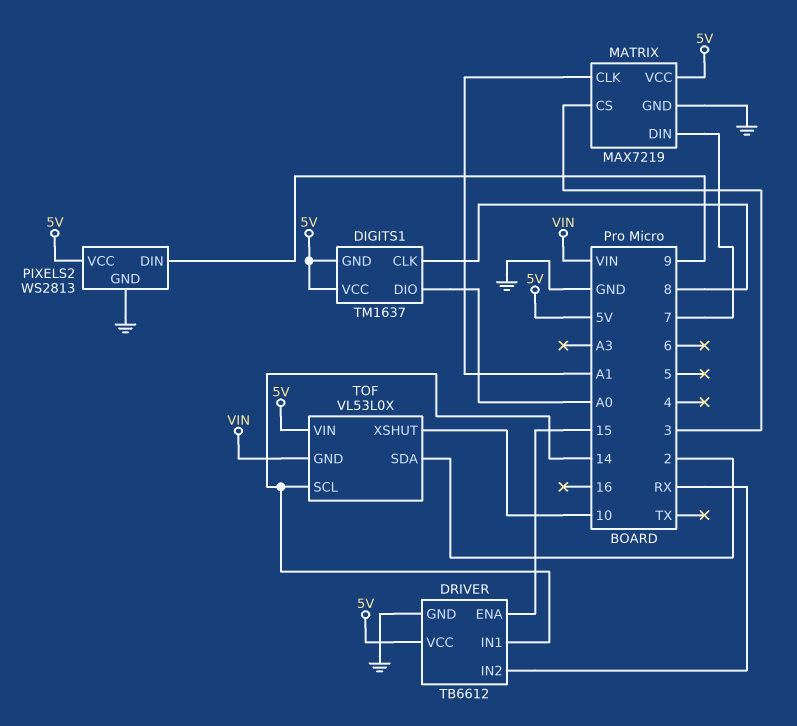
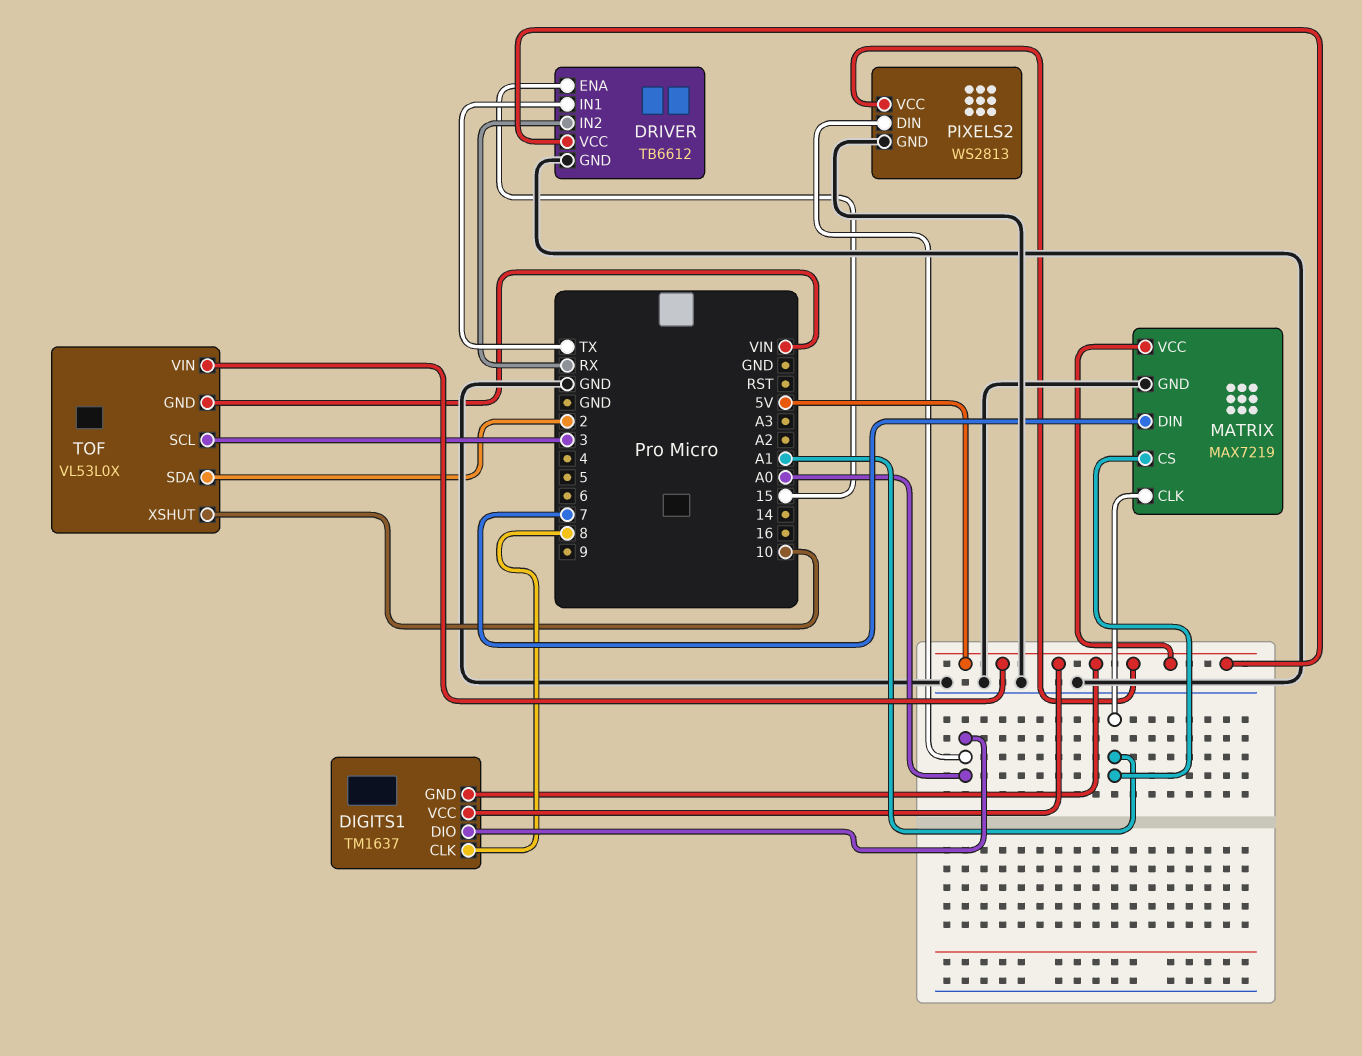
DRIVER pin IN1: 14 -> TX
MATRIX pin CS: 3 -> A1
PIXELS2 pin DIN: 9 -> A0
TOF pin SCL: 14 -> 3

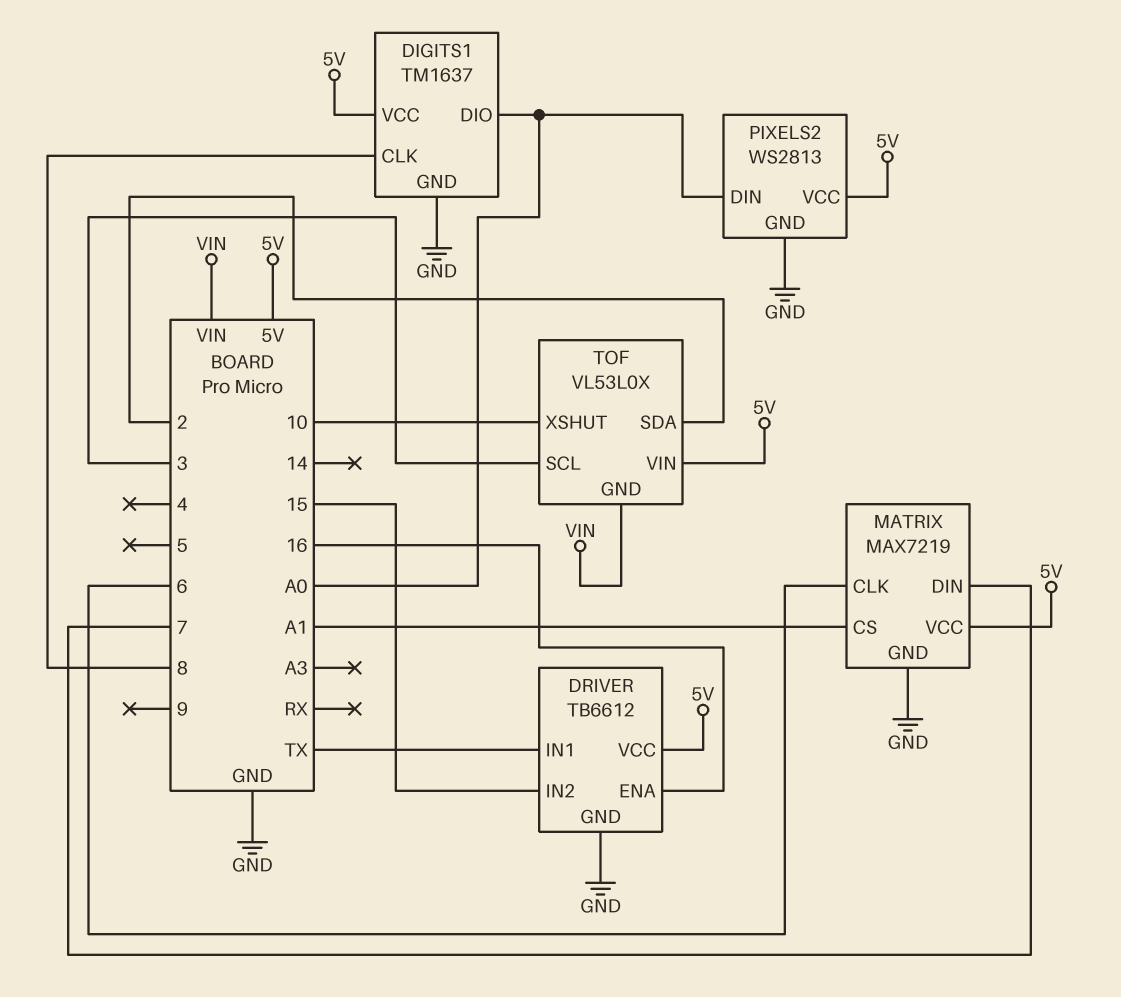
DIGITS1 pin GND: 5V -> GND
DRIVER pin ENA: 15 -> 16
DRIVER pin IN2: RX -> 15
MATRIX pin CLK: A1 -> 6

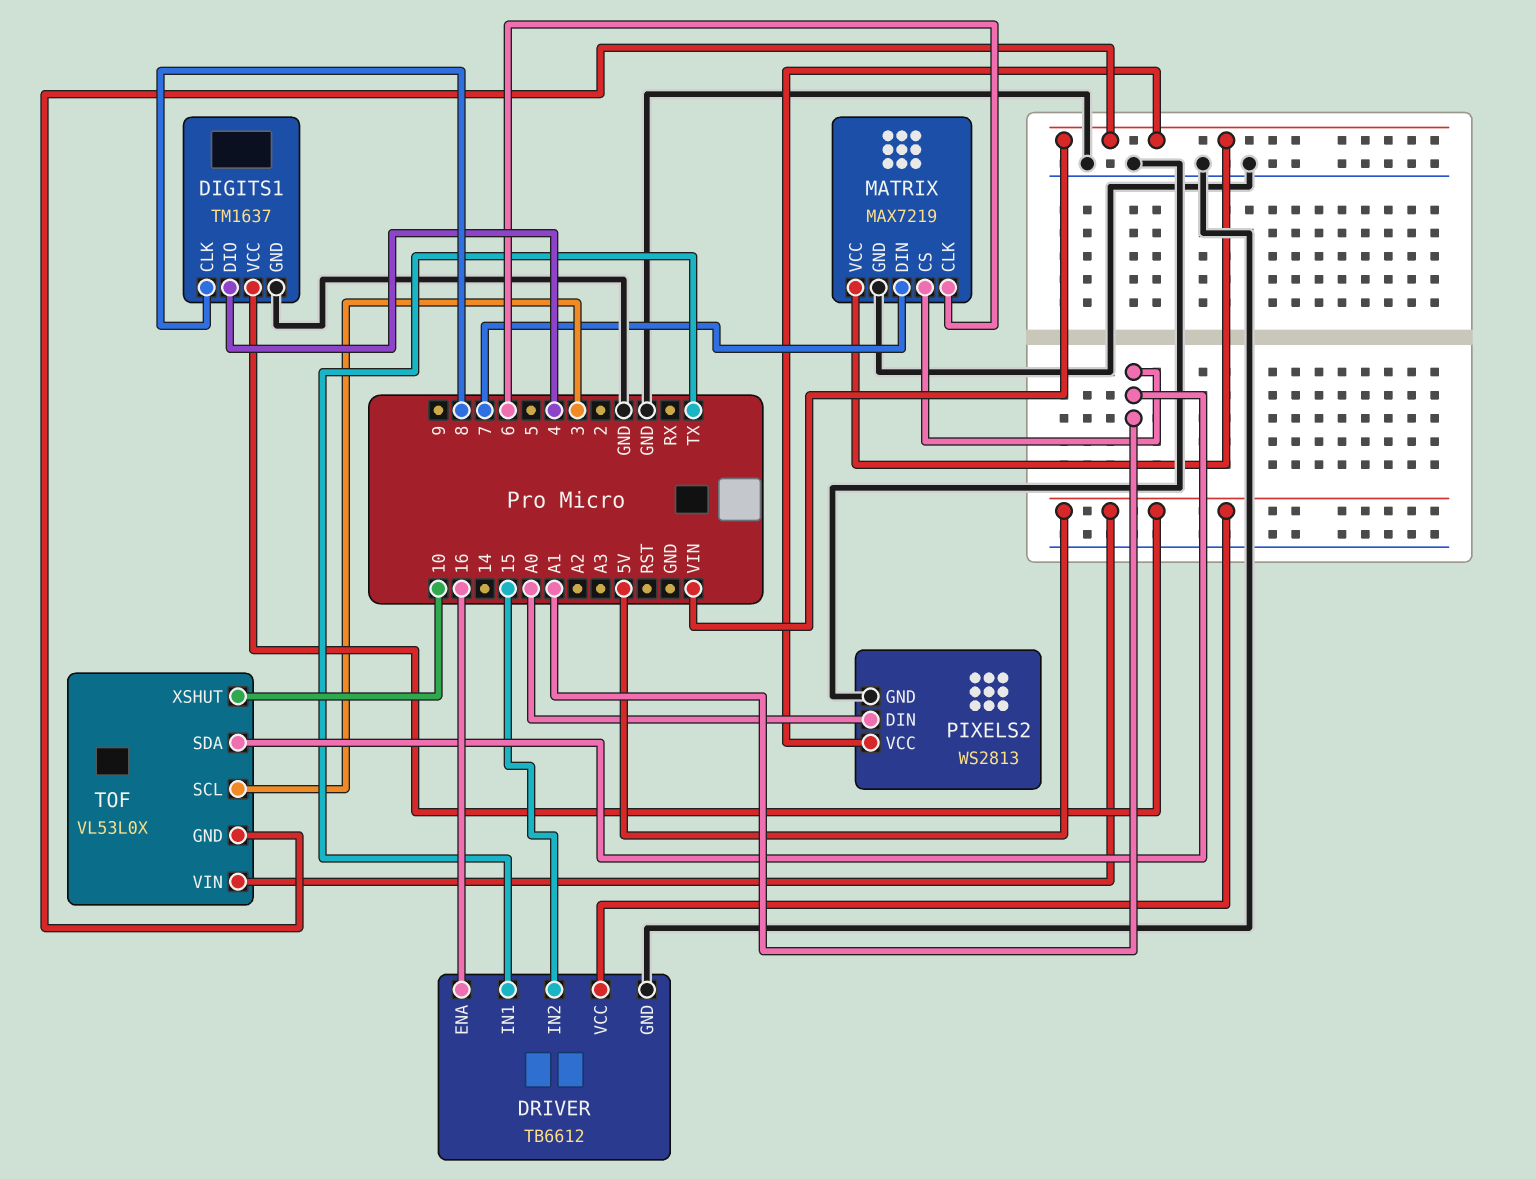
DIGITS1 pin DIO: A0 -> 4
MATRIX pin VCC: 5V -> VIN
PIXELS2 pin VCC: 5V -> VIN
TOF pin SDA: 2 -> A1

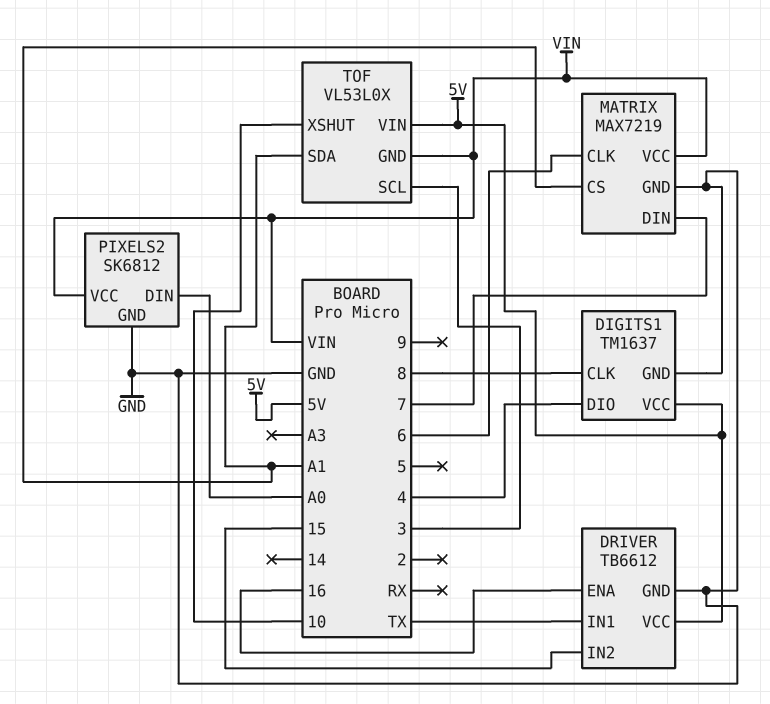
PIXELS2: WS2813 -> SK6812

